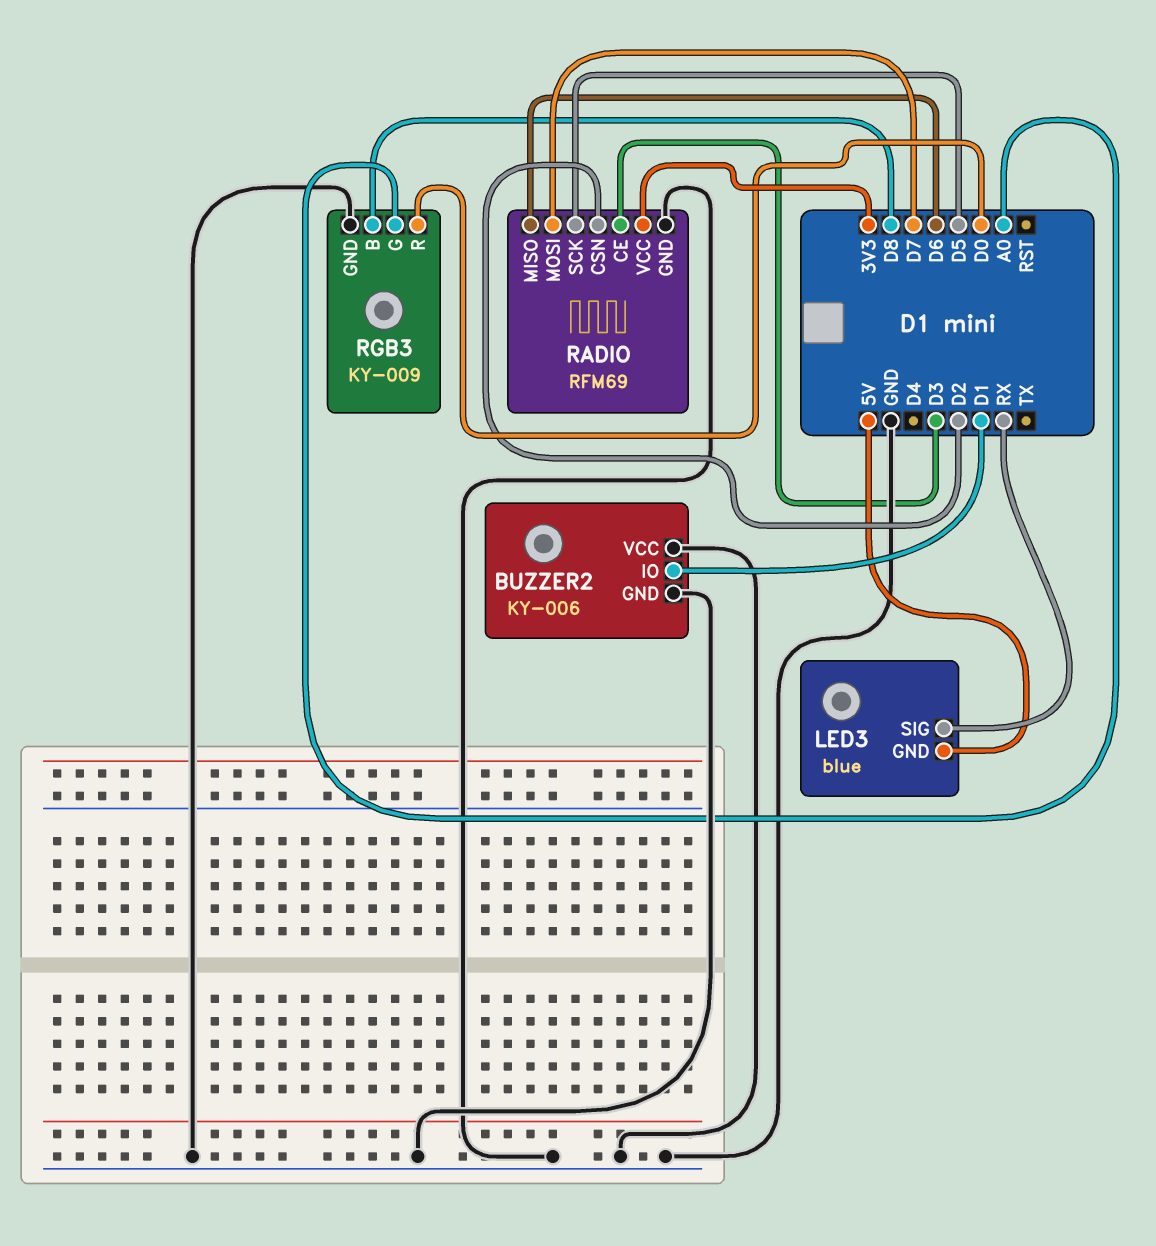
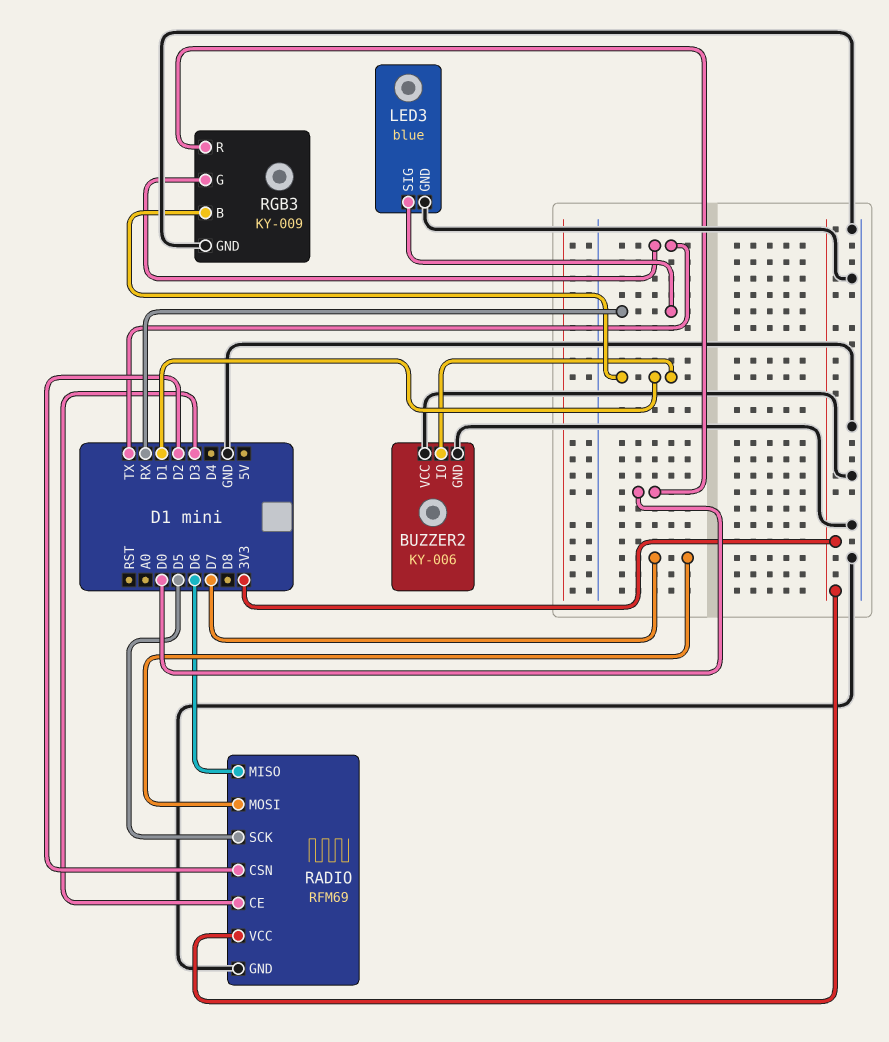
LED3 pin GND: 5V -> GND
RGB3 pin B: D8 -> D1
RGB3 pin G: A0 -> TX

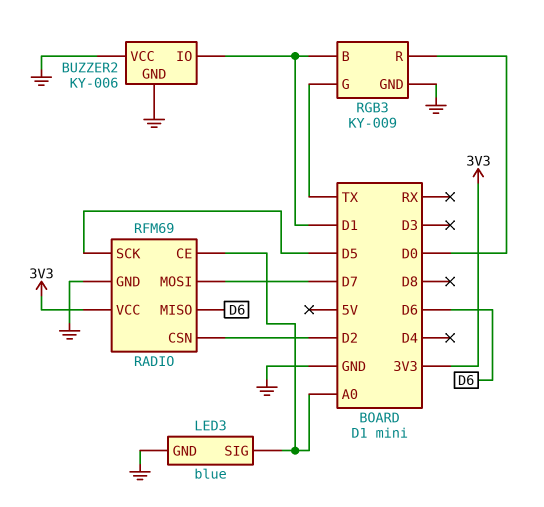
LED3 pin SIG: RX -> A0
RADIO pin CE: D3 -> A0

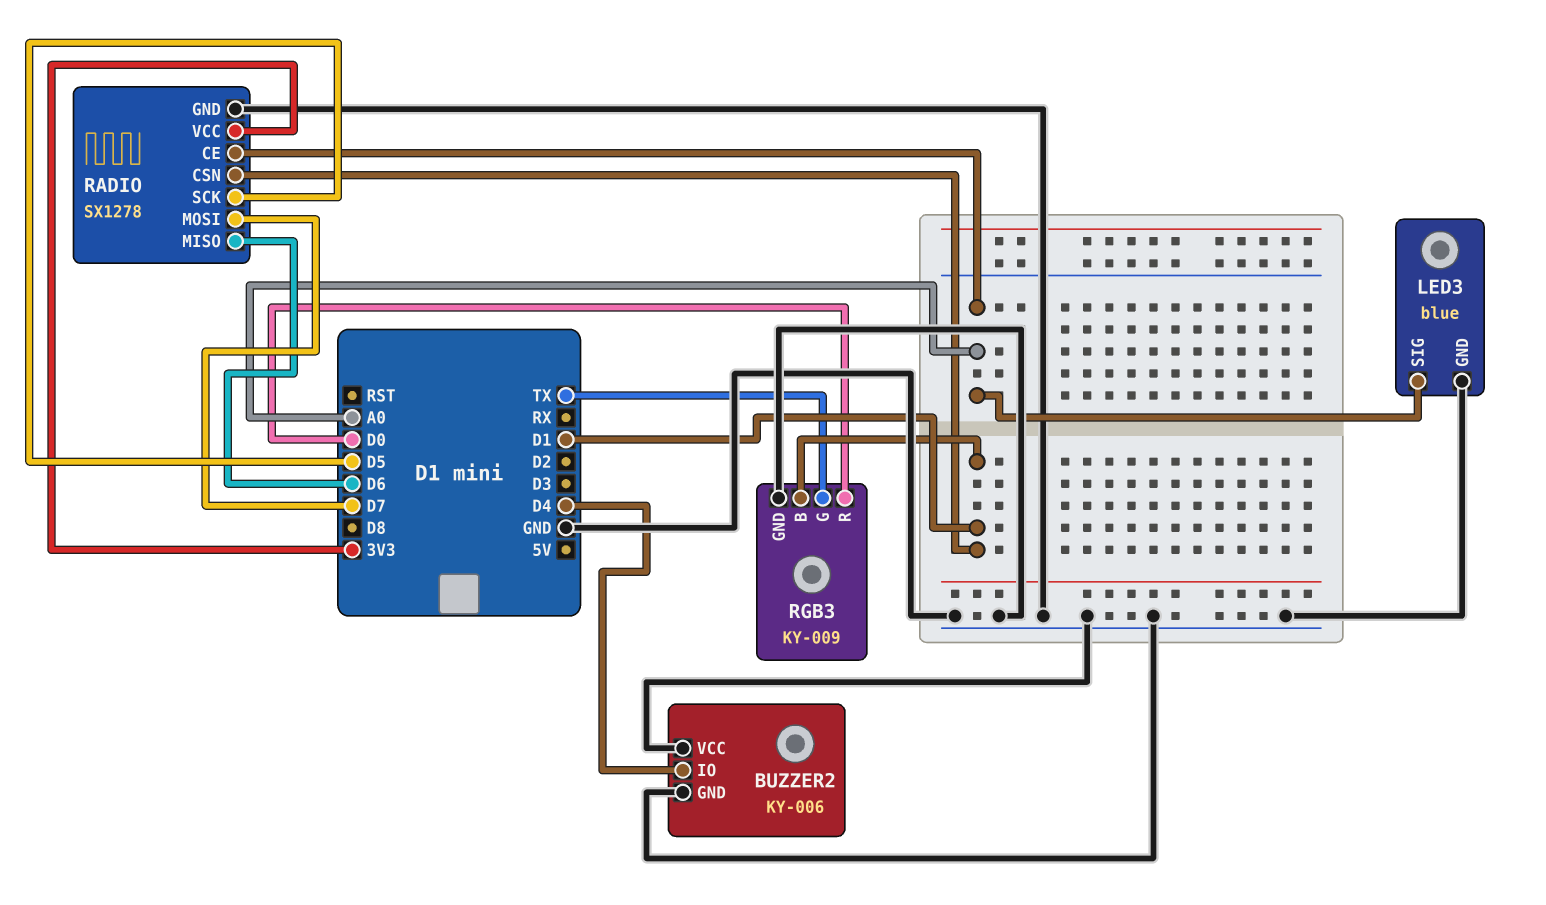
BUZZER2 pin IO: D1 -> D4
RADIO: RFM69 -> SX1278
RADIO pin CSN: D2 -> D1

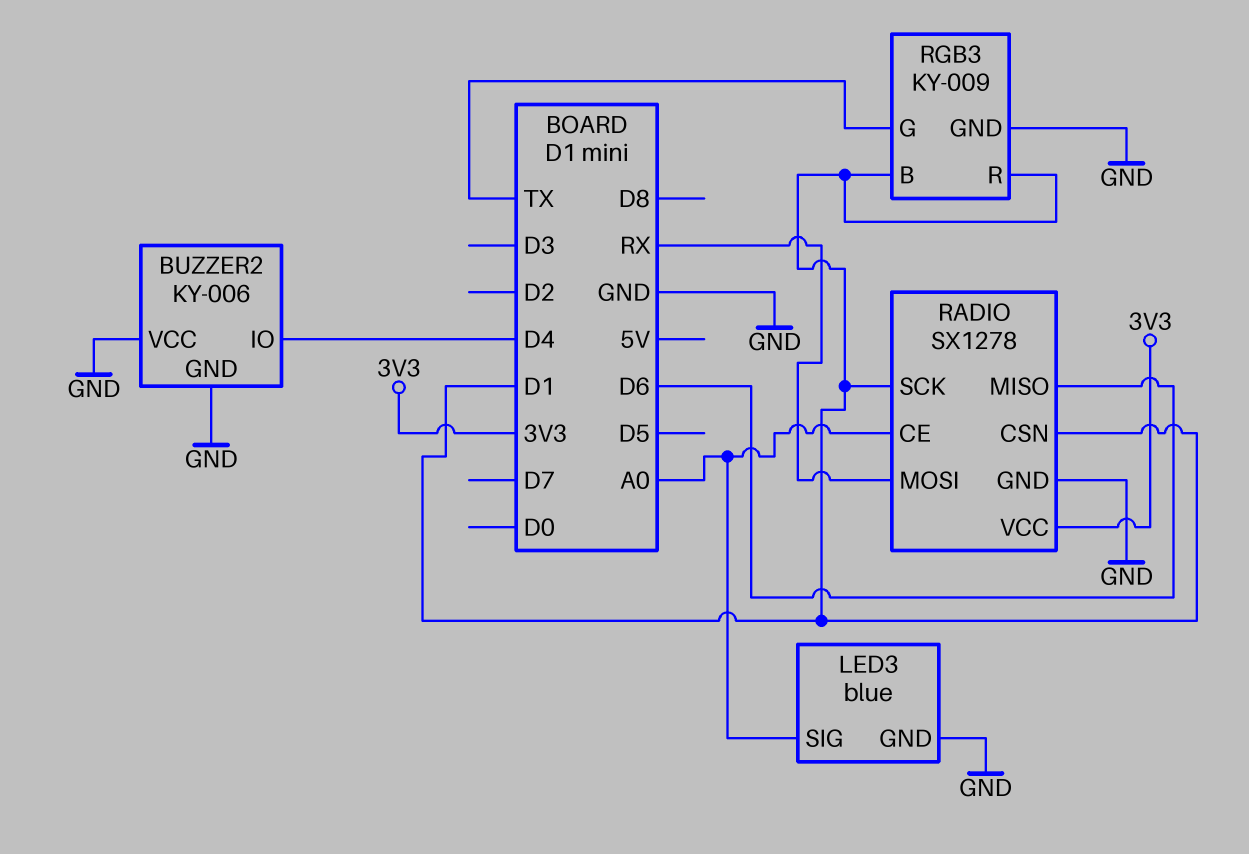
RADIO pin MOSI: D7 -> RX
RADIO pin SCK: D5 -> D1
RGB3 pin R: D0 -> D1

